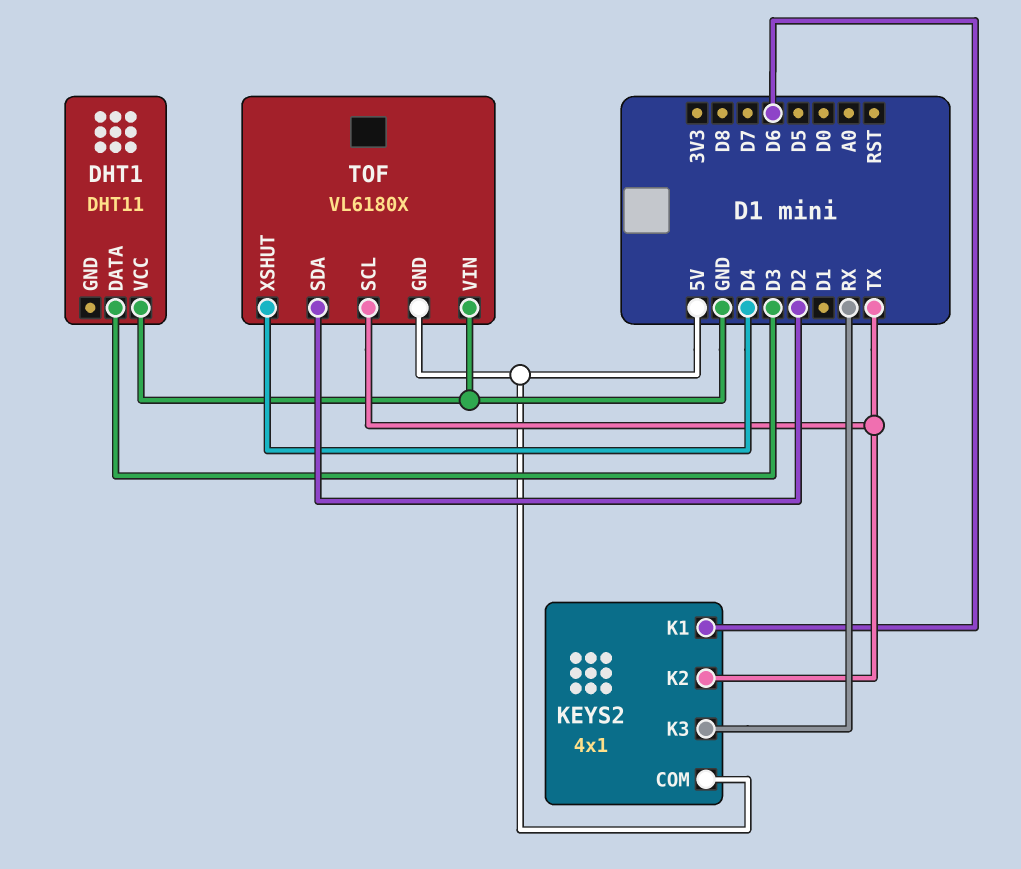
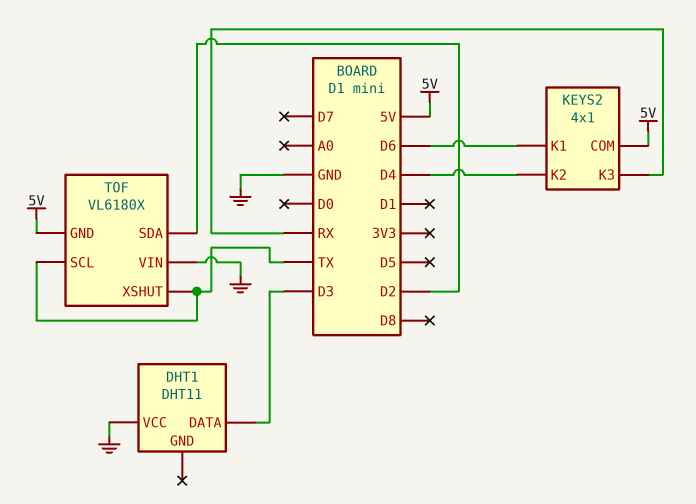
KEYS2 pin K2: TX -> D4
TOF pin XSHUT: D4 -> TX

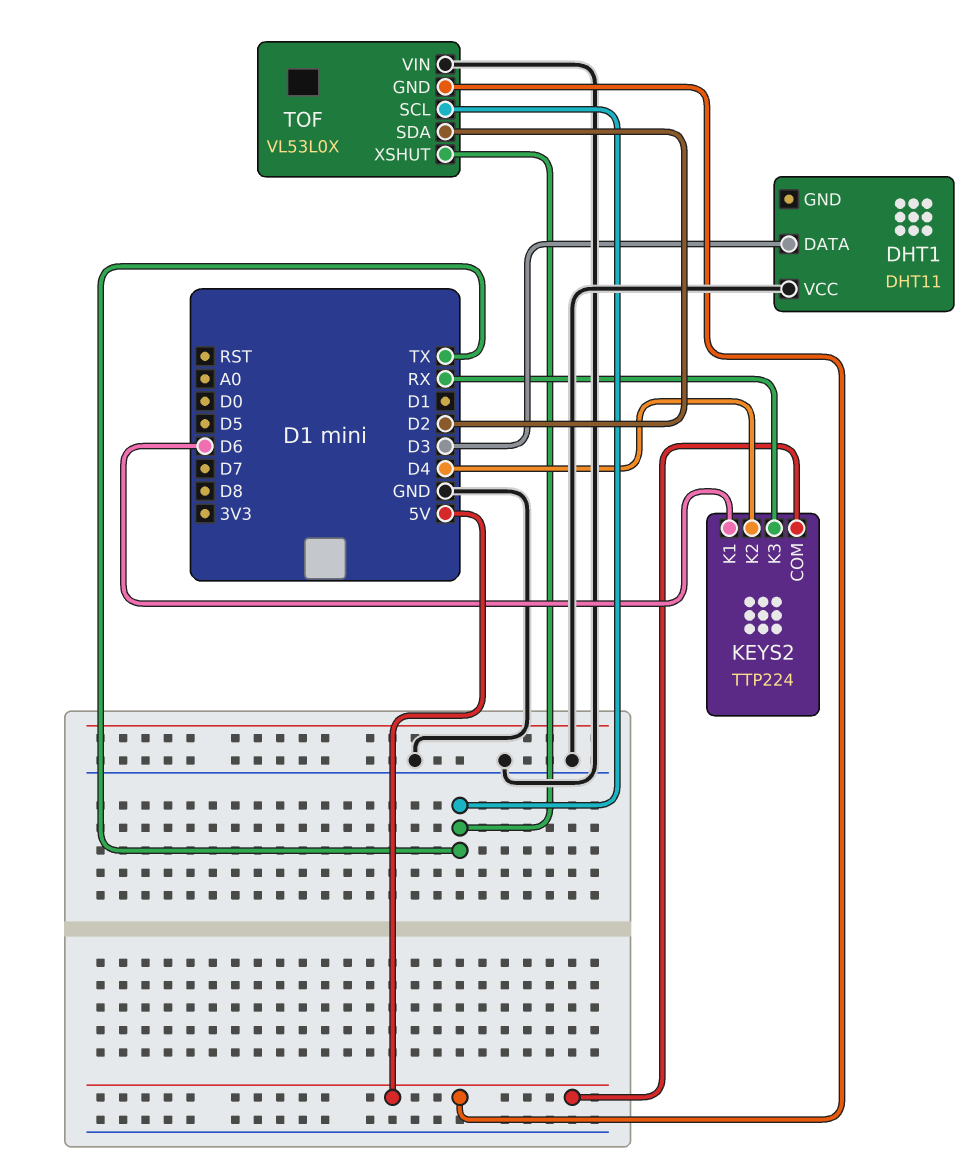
KEYS2: 4x1 -> TTP224
TOF: VL6180X -> VL53L0X

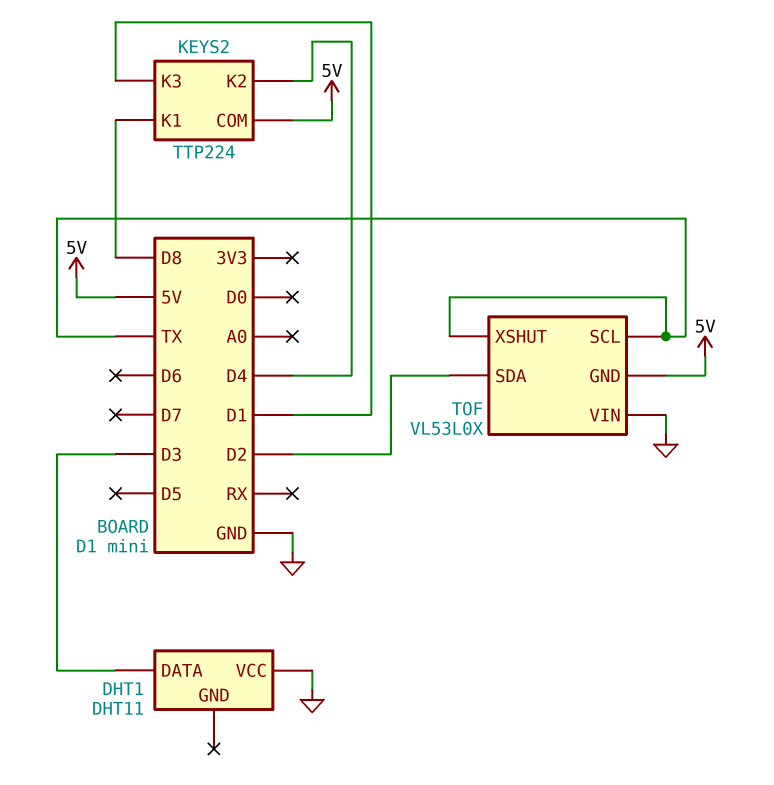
KEYS2 pin K1: D6 -> D8
KEYS2 pin K3: RX -> D1

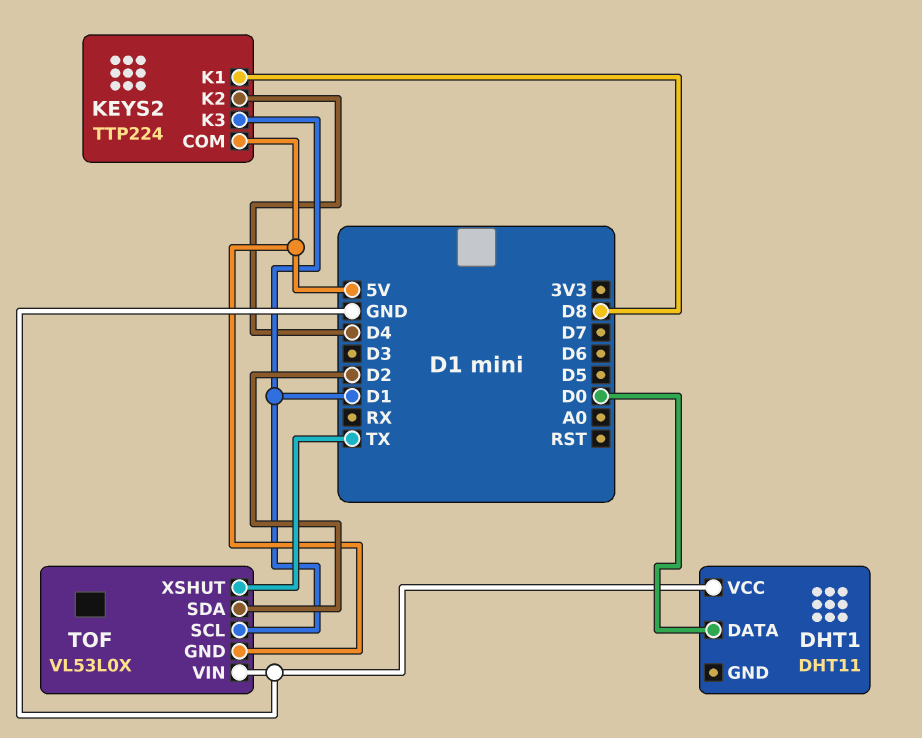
DHT1 pin DATA: D3 -> D0
TOF pin SCL: TX -> D1

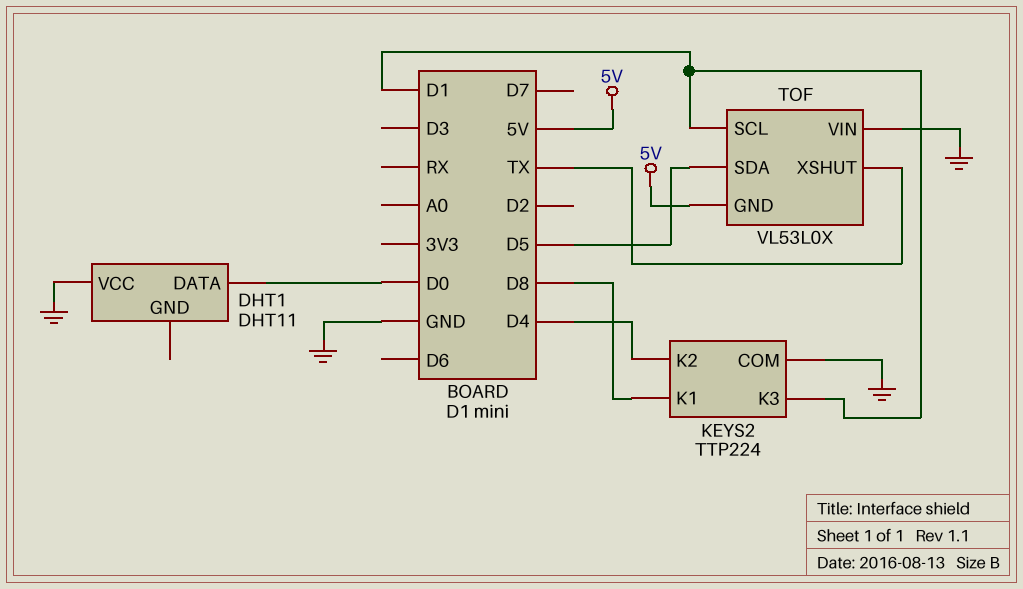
KEYS2 pin COM: 5V -> GND
TOF pin SDA: D2 -> D5

